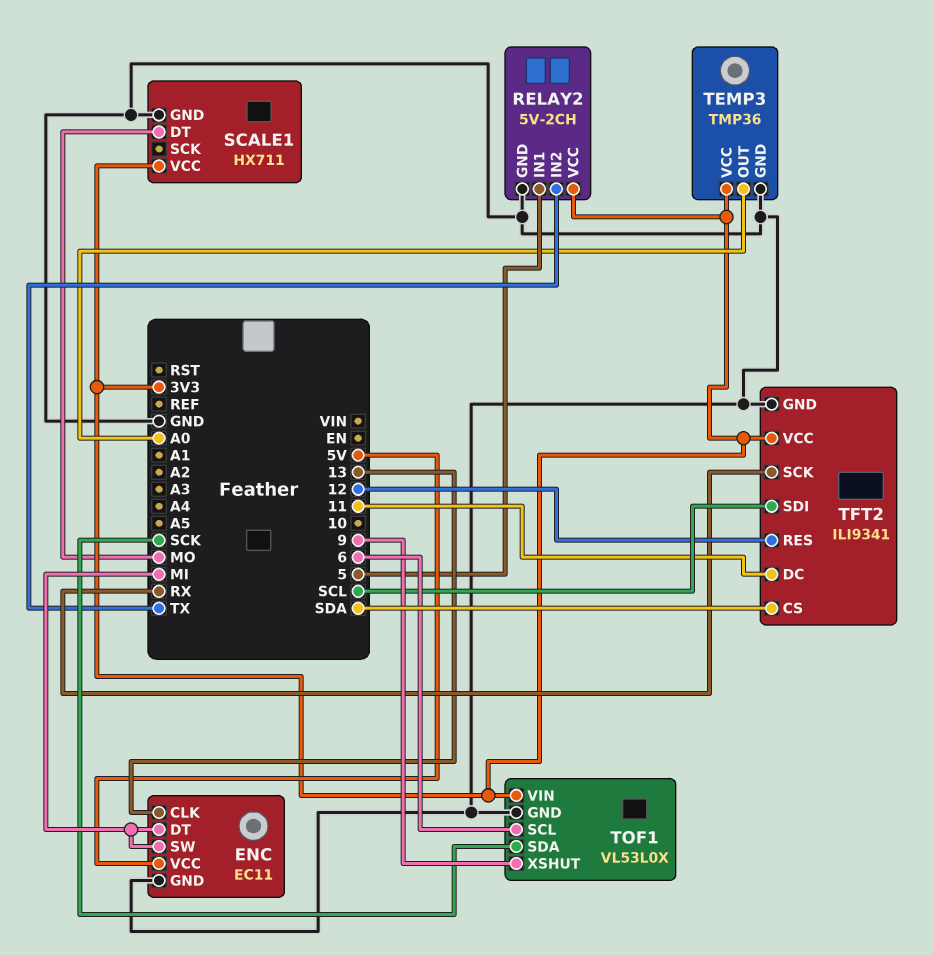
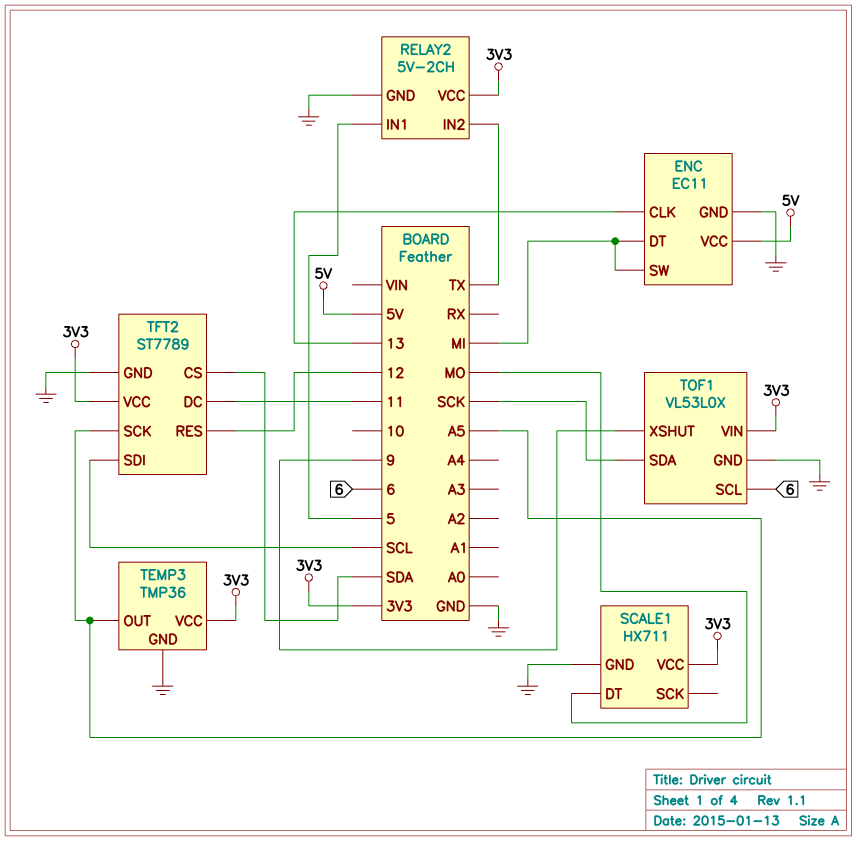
TEMP3 pin OUT: A0 -> A5
TFT2: ILI9341 -> ST7789
TFT2 pin SCK: RX -> A5

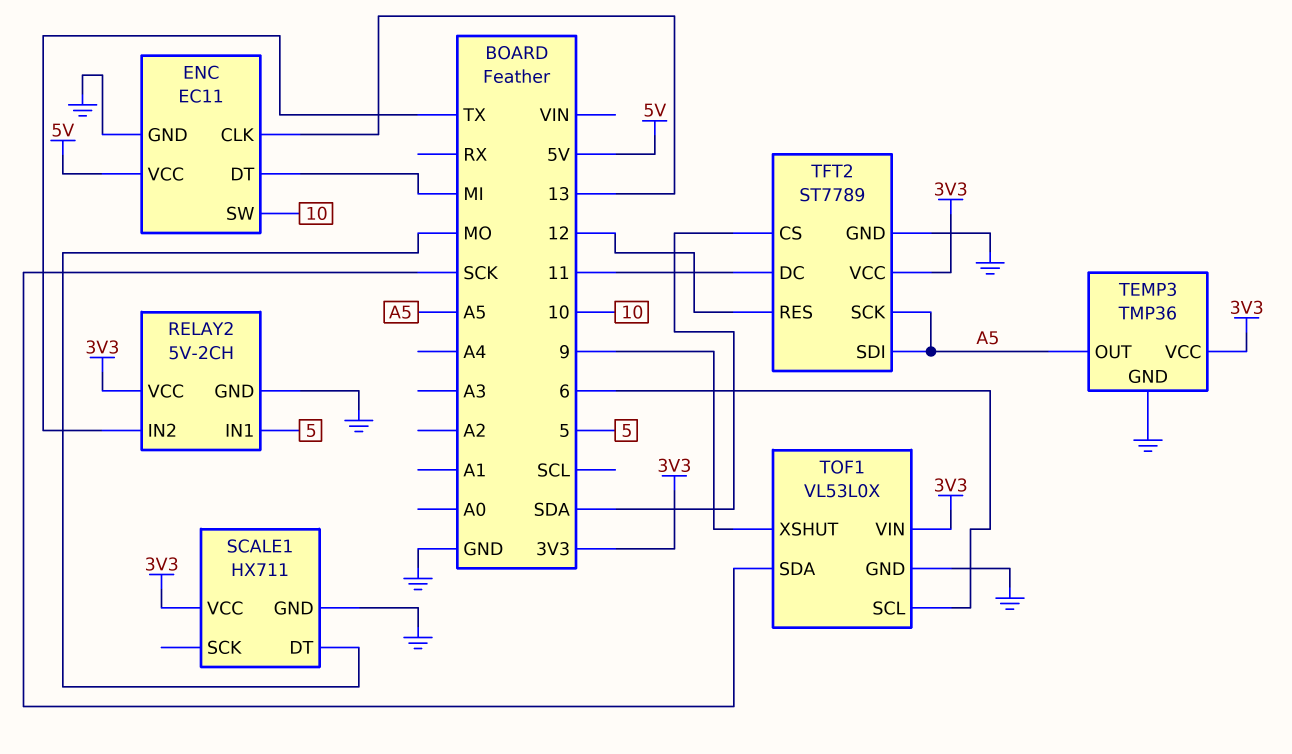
ENC pin SW: MI -> 10
TFT2 pin SDI: SCL -> A5

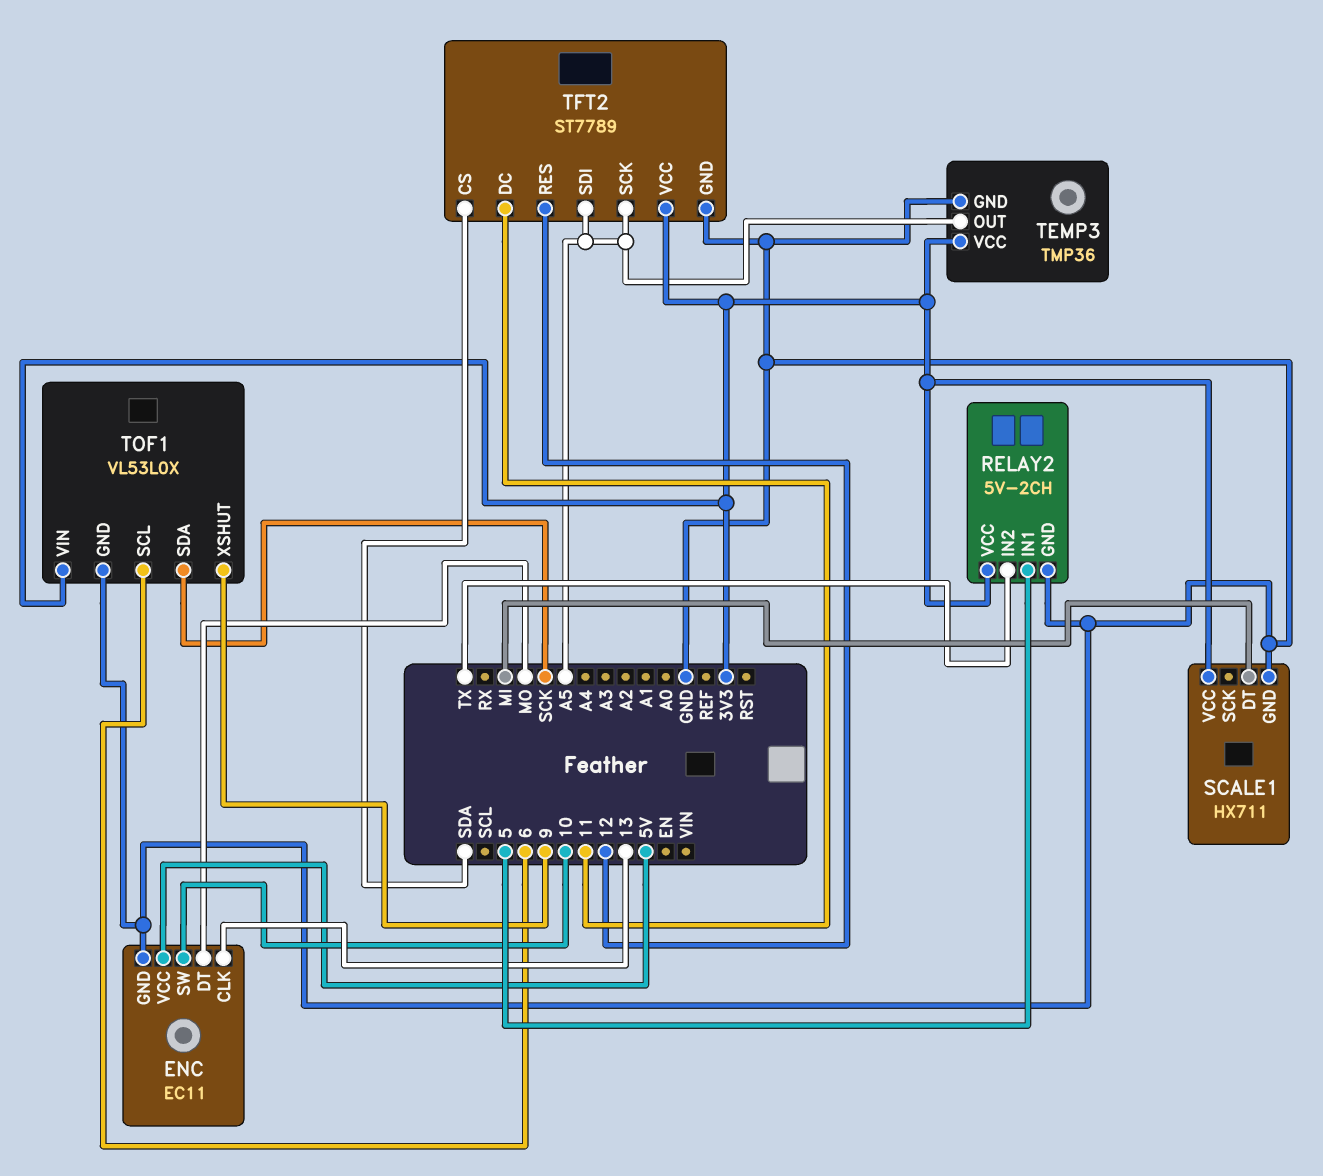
ENC pin DT: MI -> MO
SCALE1 pin DT: MO -> MI

